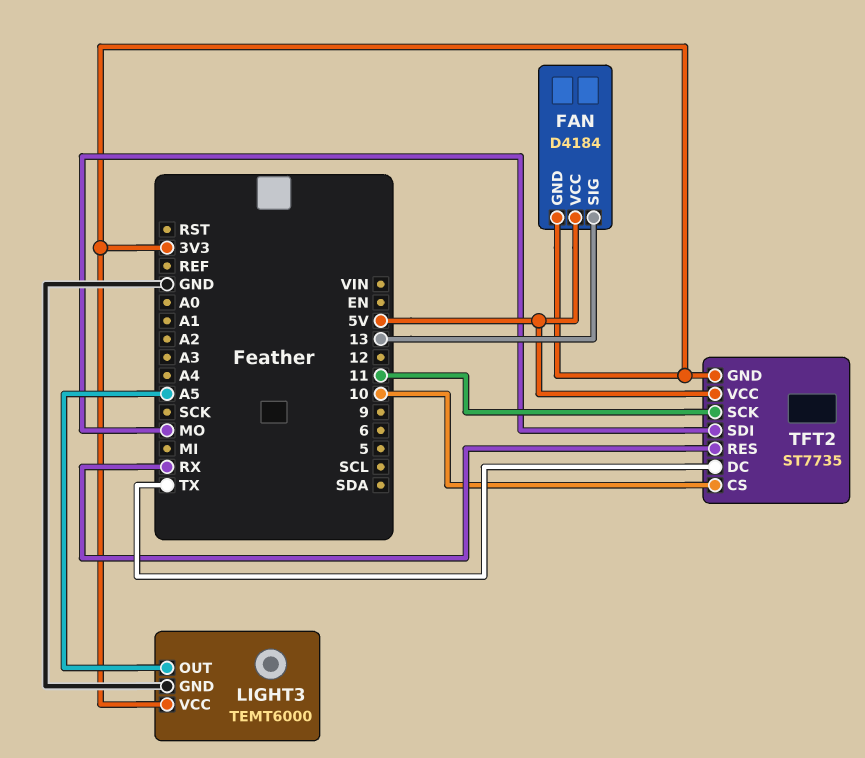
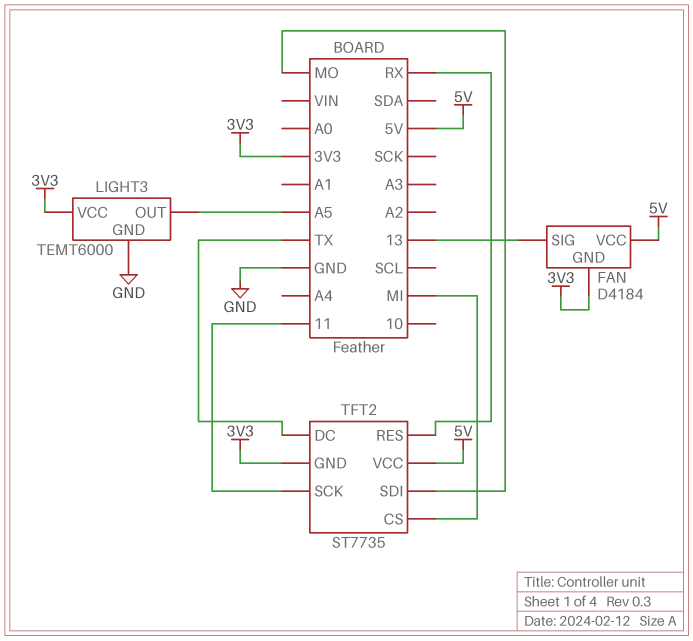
TFT2 pin CS: 10 -> MI

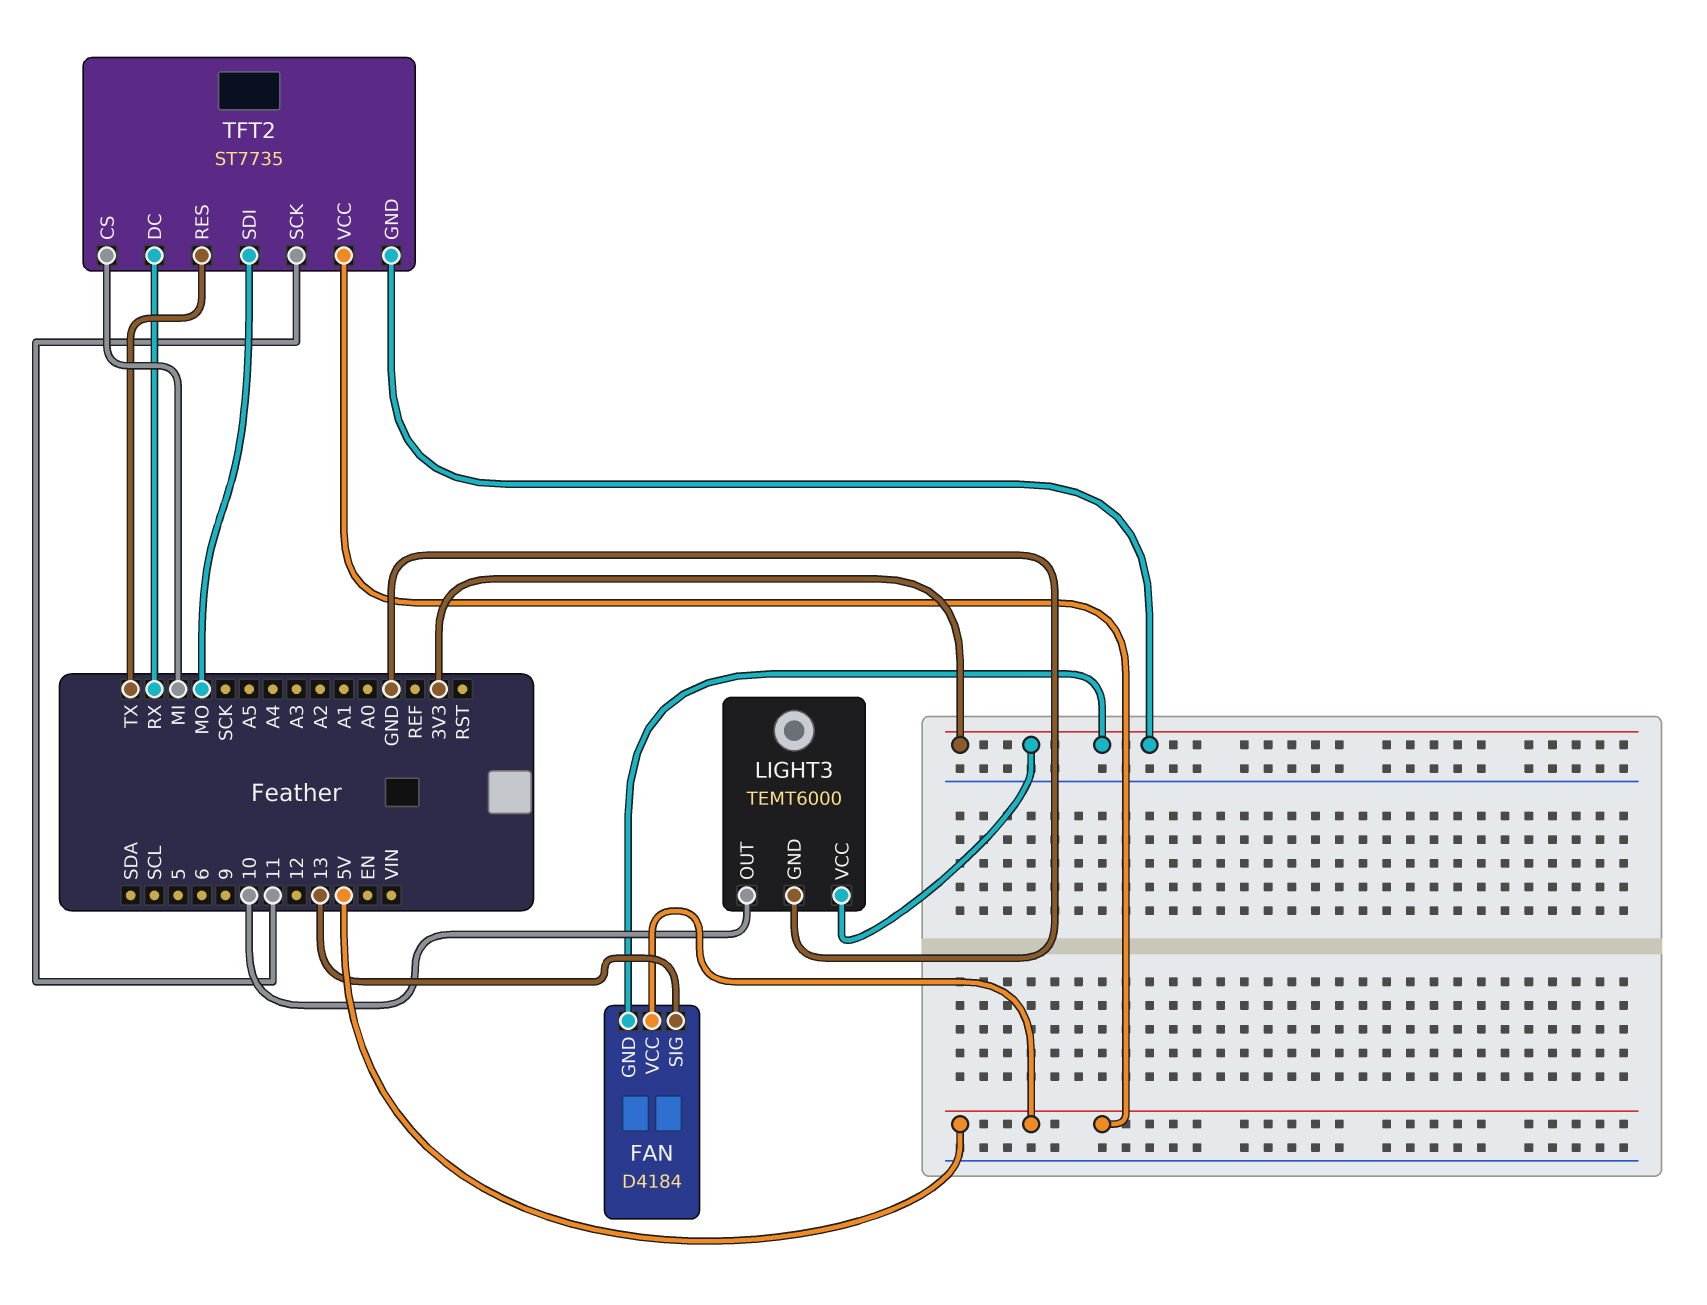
LIGHT3 pin OUT: A5 -> 10
TFT2 pin DC: TX -> RX
TFT2 pin RES: RX -> TX

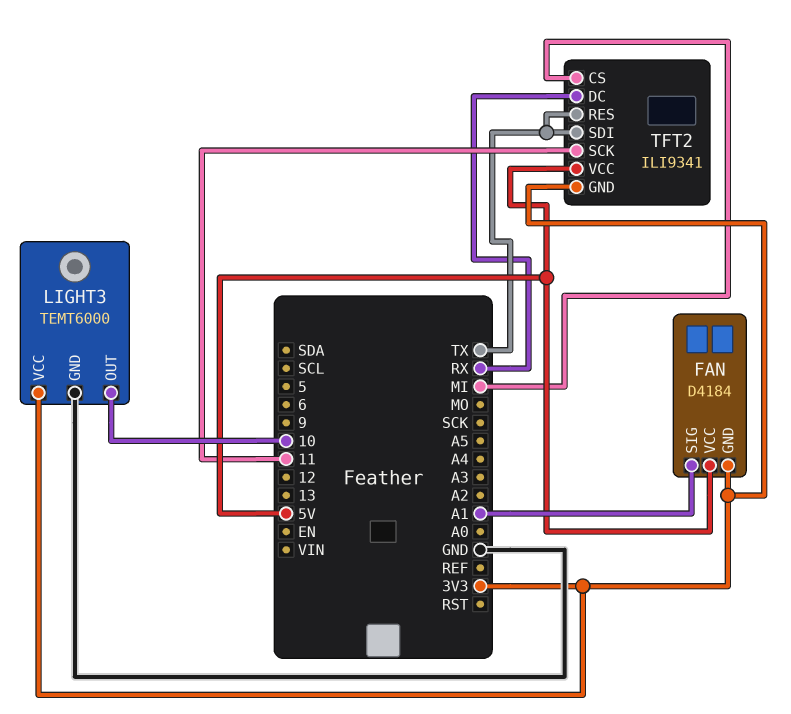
FAN pin SIG: 13 -> A1
TFT2: ST7735 -> ILI9341
TFT2 pin SDI: MO -> TX

